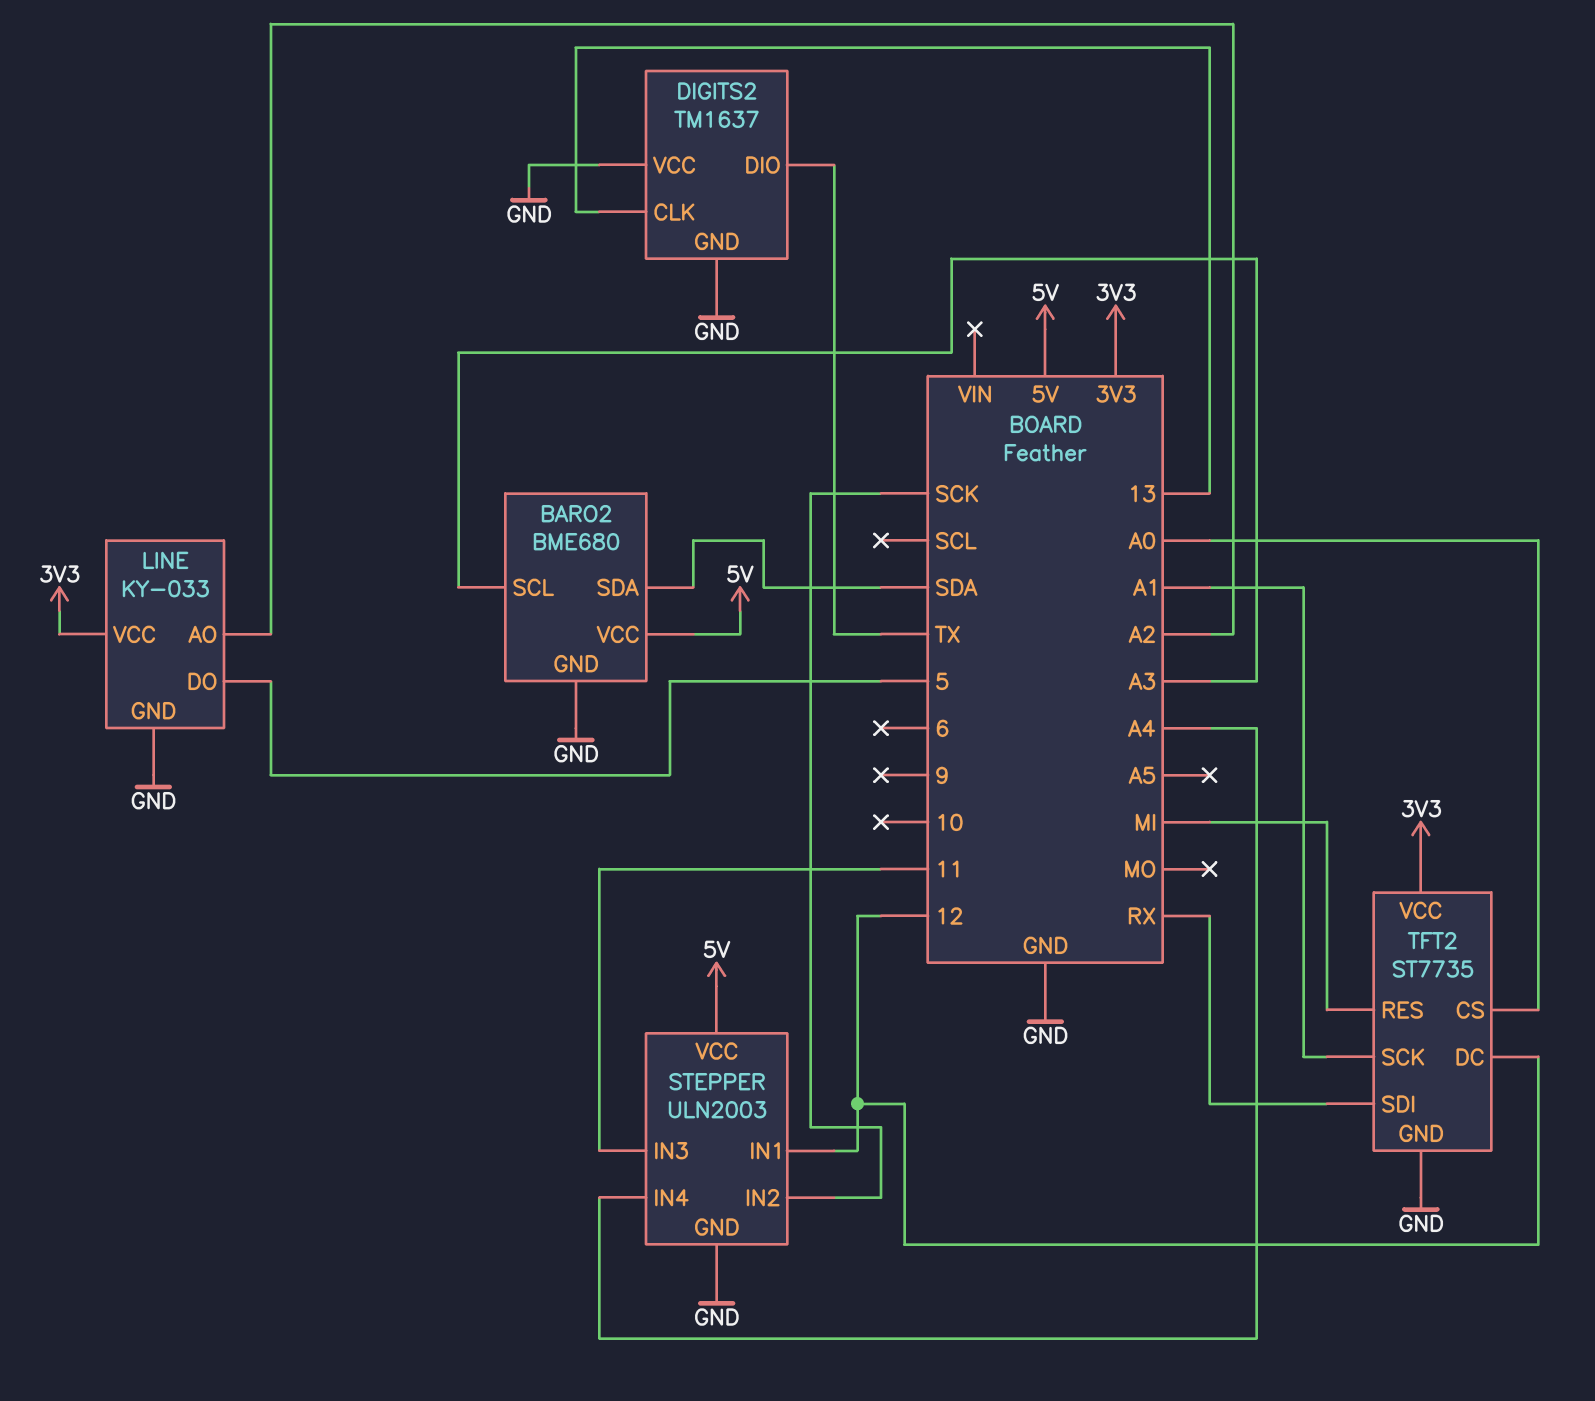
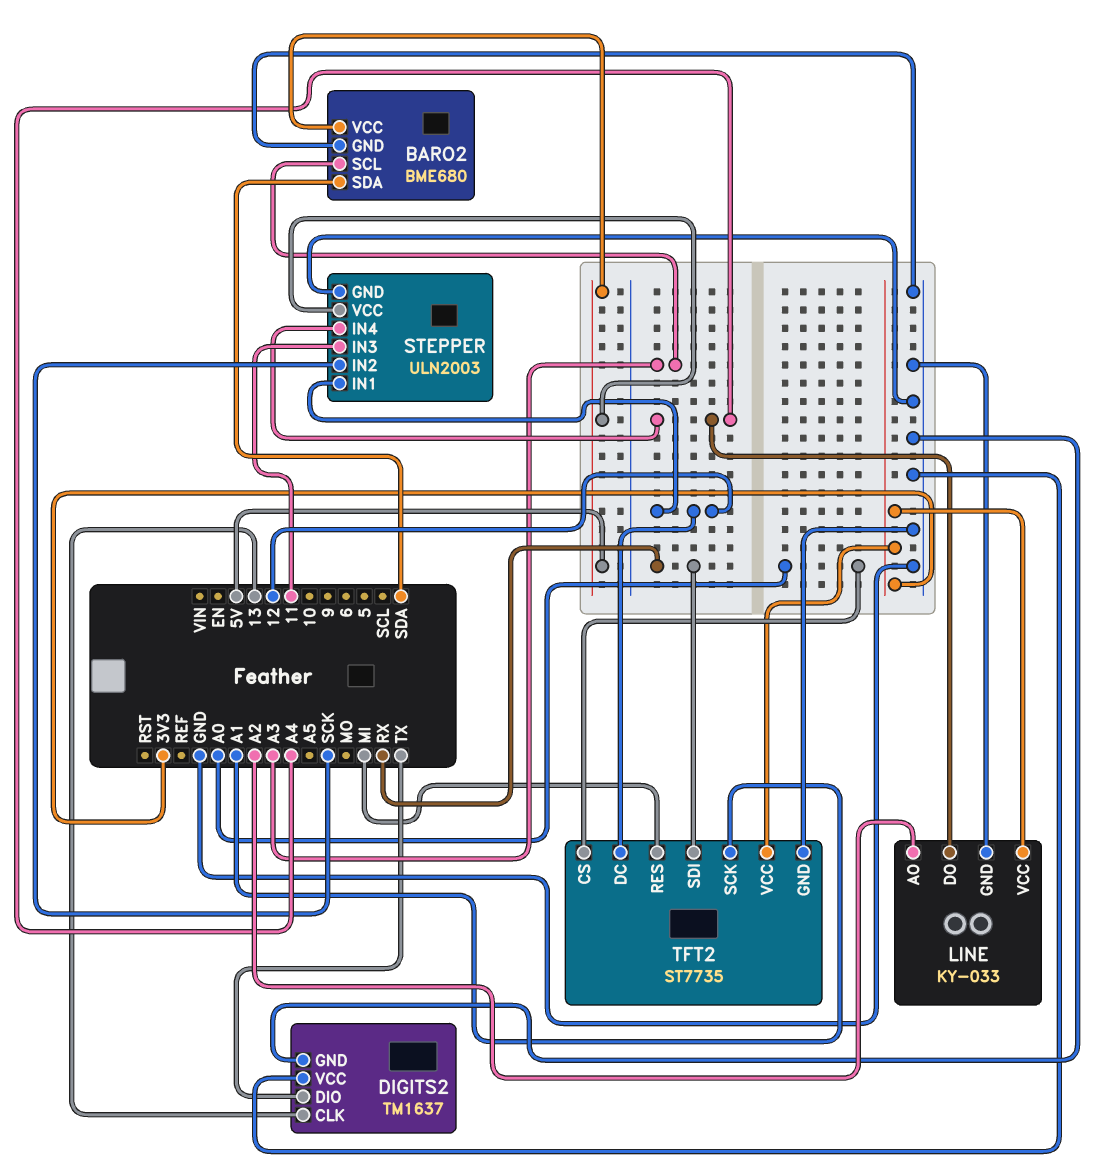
LINE pin DO: 5 -> A4

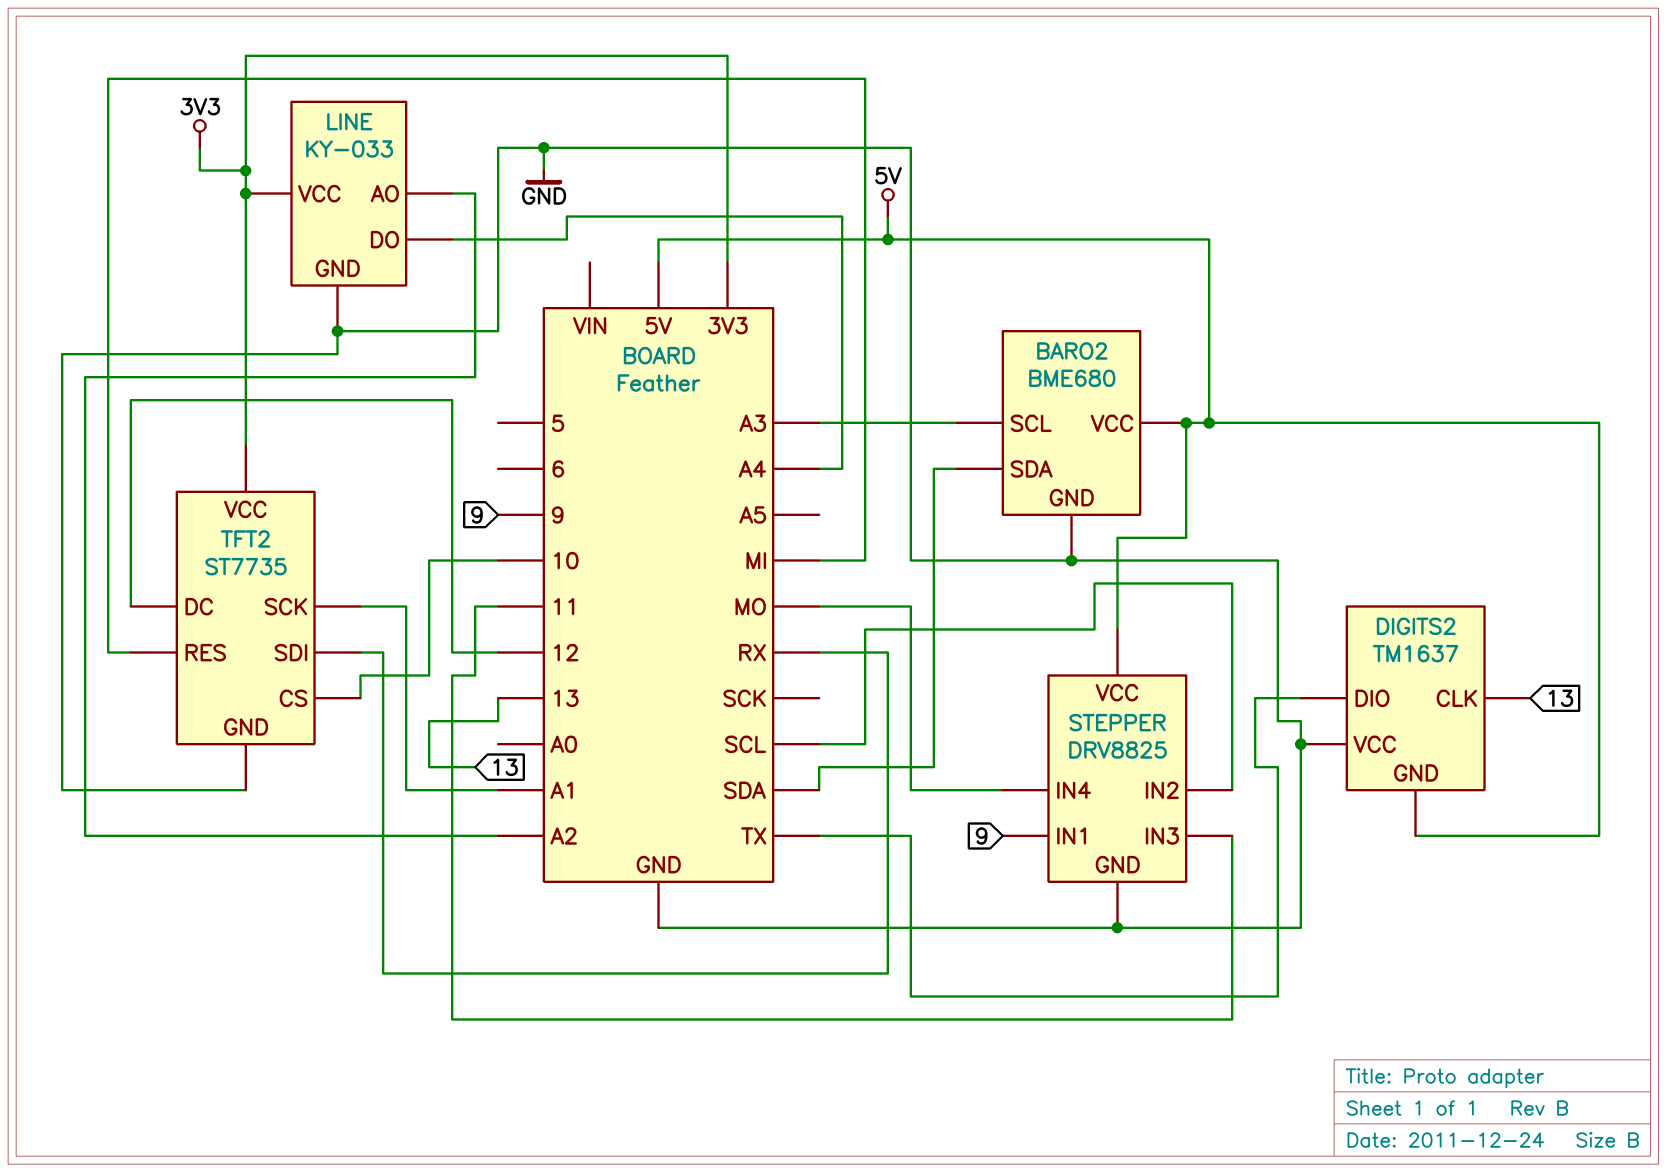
DIGITS2 pin GND: GND -> 5V
STEPPER: ULN2003 -> DRV8825
STEPPER pin IN1: 12 -> 9
STEPPER pin IN2: SCK -> SCL
STEPPER pin IN4: A4 -> MO
TFT2 pin CS: A0 -> 10

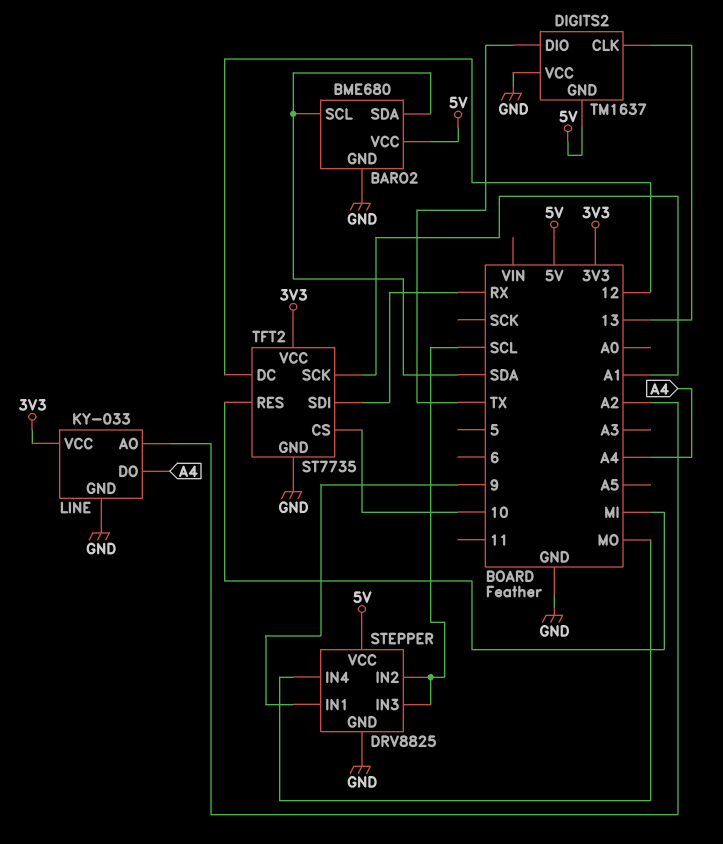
BARO2 pin SCL: A3 -> SDA
STEPPER pin IN3: 11 -> SCL

